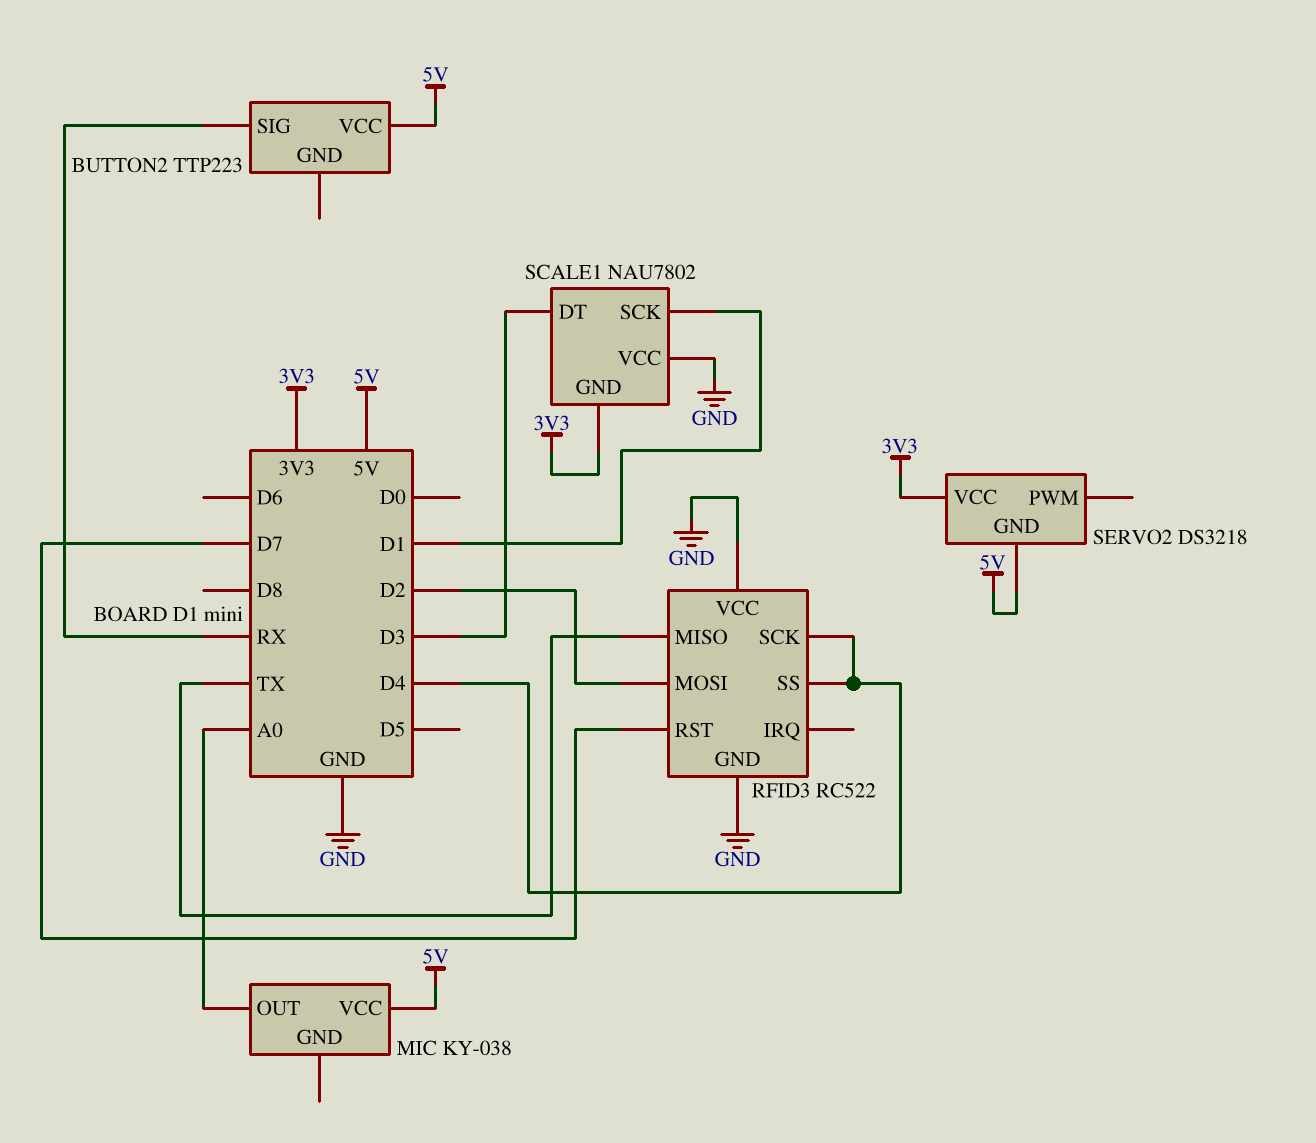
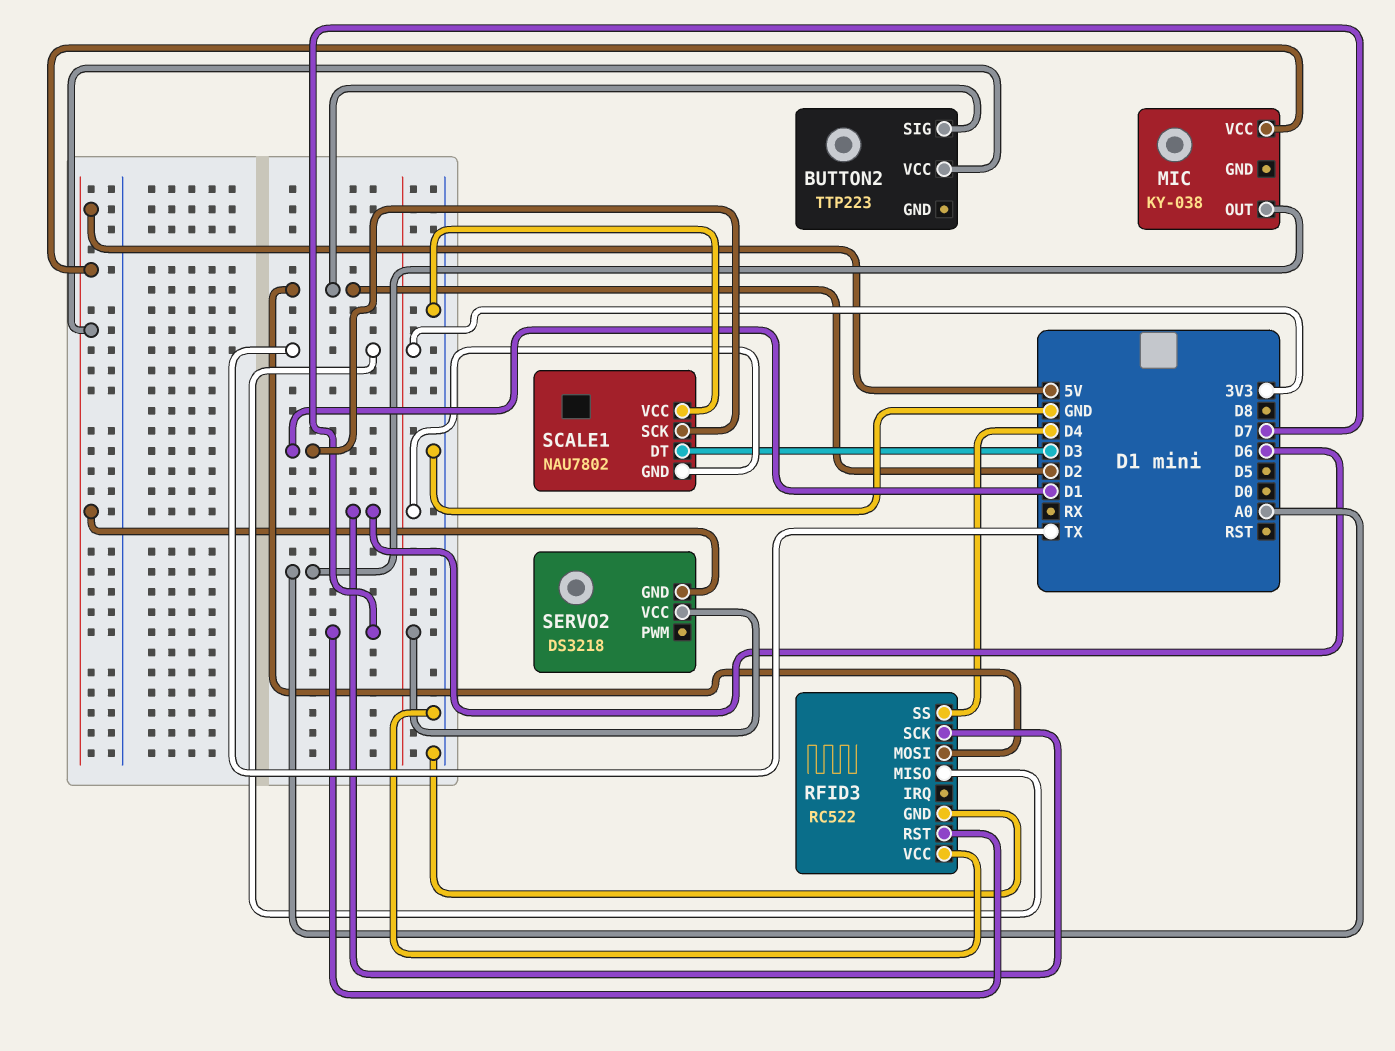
BUTTON2 pin SIG: RX -> D2
RFID3 pin SCK: D4 -> D6

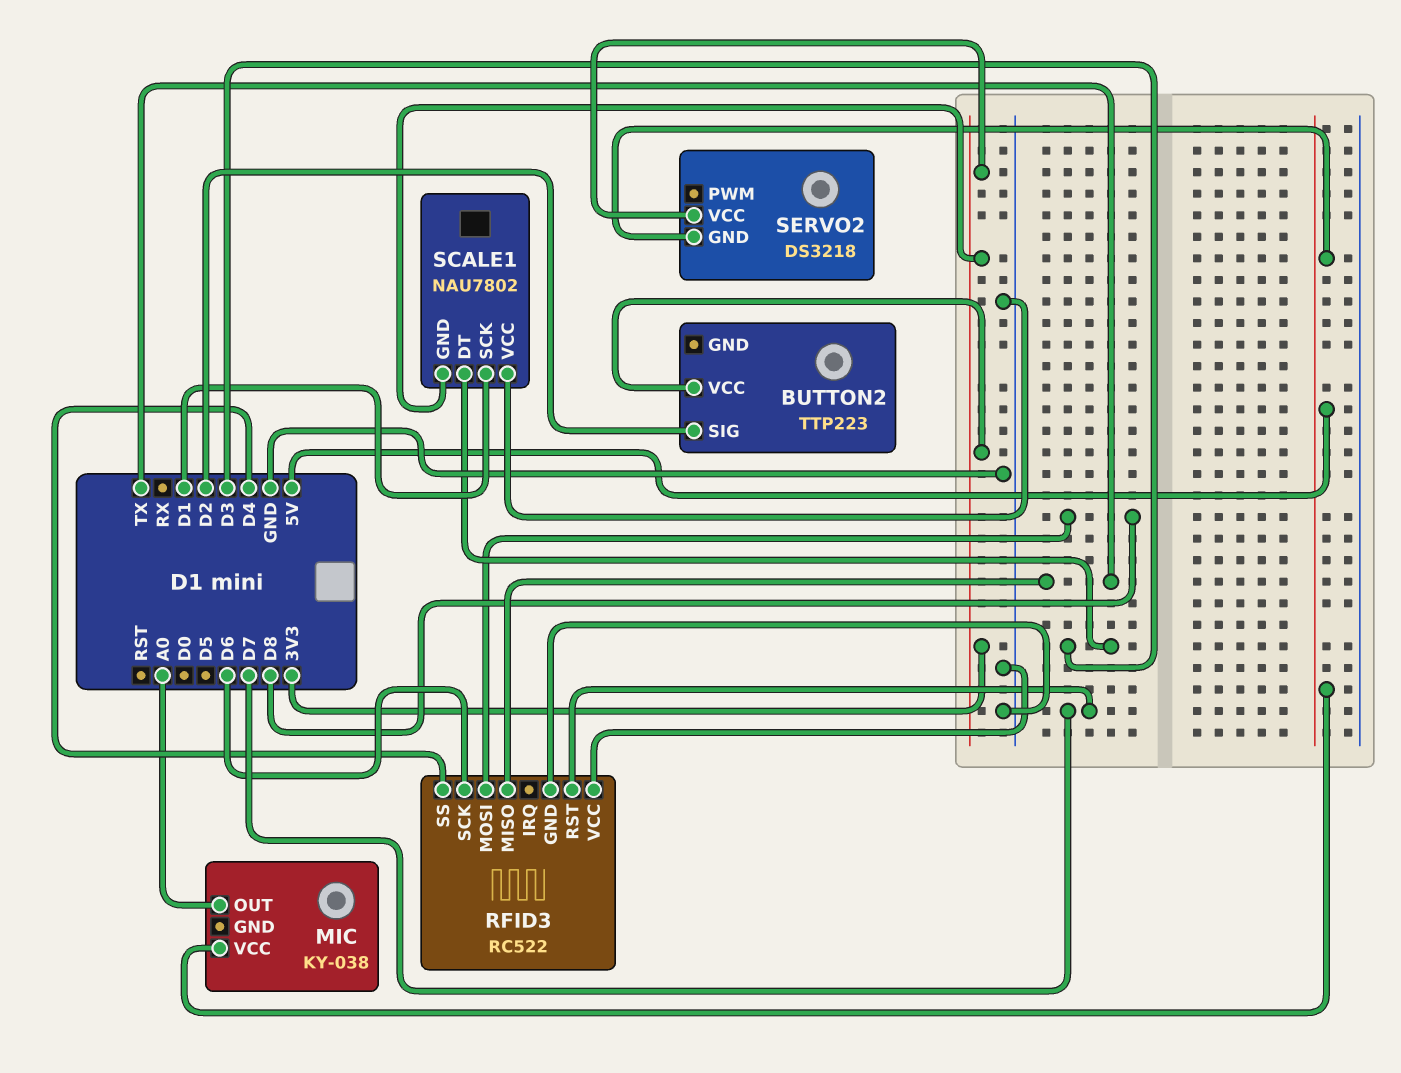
BUTTON2 pin VCC: 5V -> 3V3
RFID3 pin MOSI: D2 -> D8

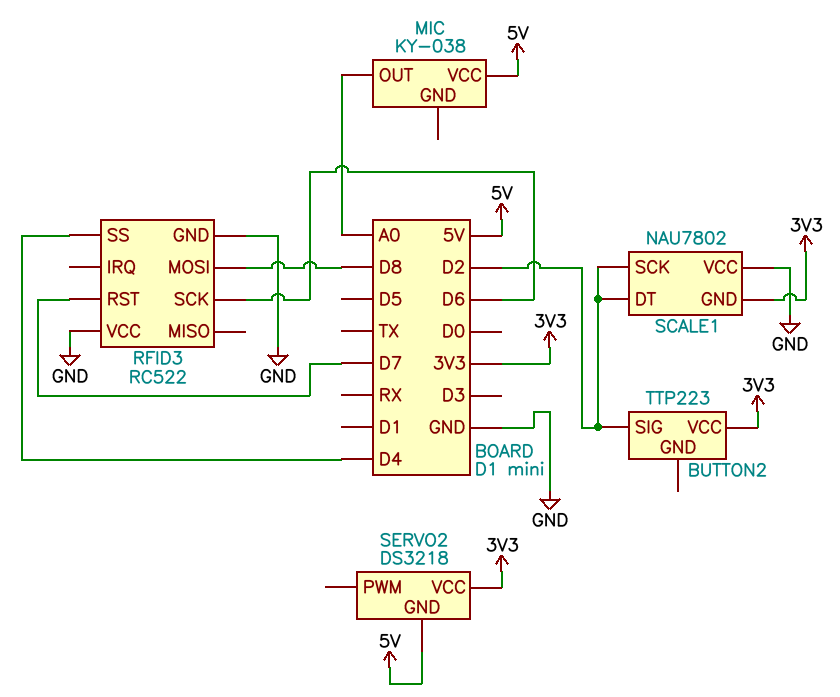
RFID3 pin MISO: TX -> none
SCALE1 pin DT: D3 -> D2
SCALE1 pin SCK: D1 -> D2

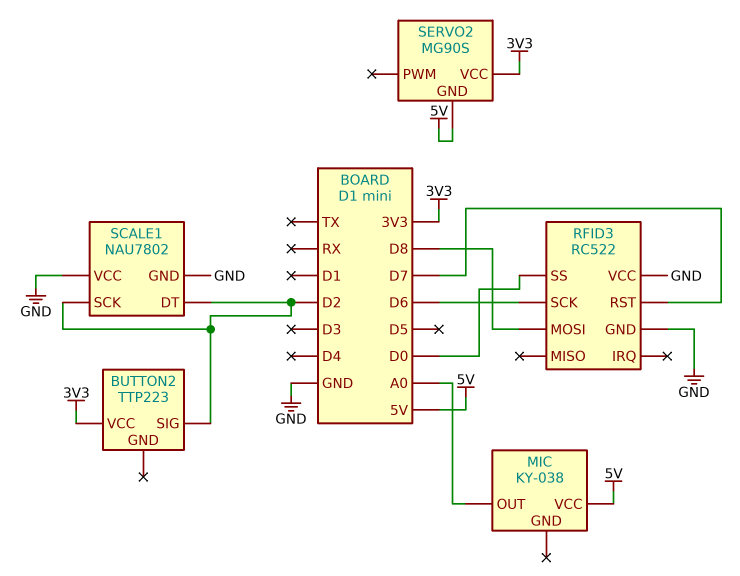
RFID3 pin SS: D4 -> D0
SCALE1 pin GND: 3V3 -> GND
SERVO2: DS3218 -> MG90S

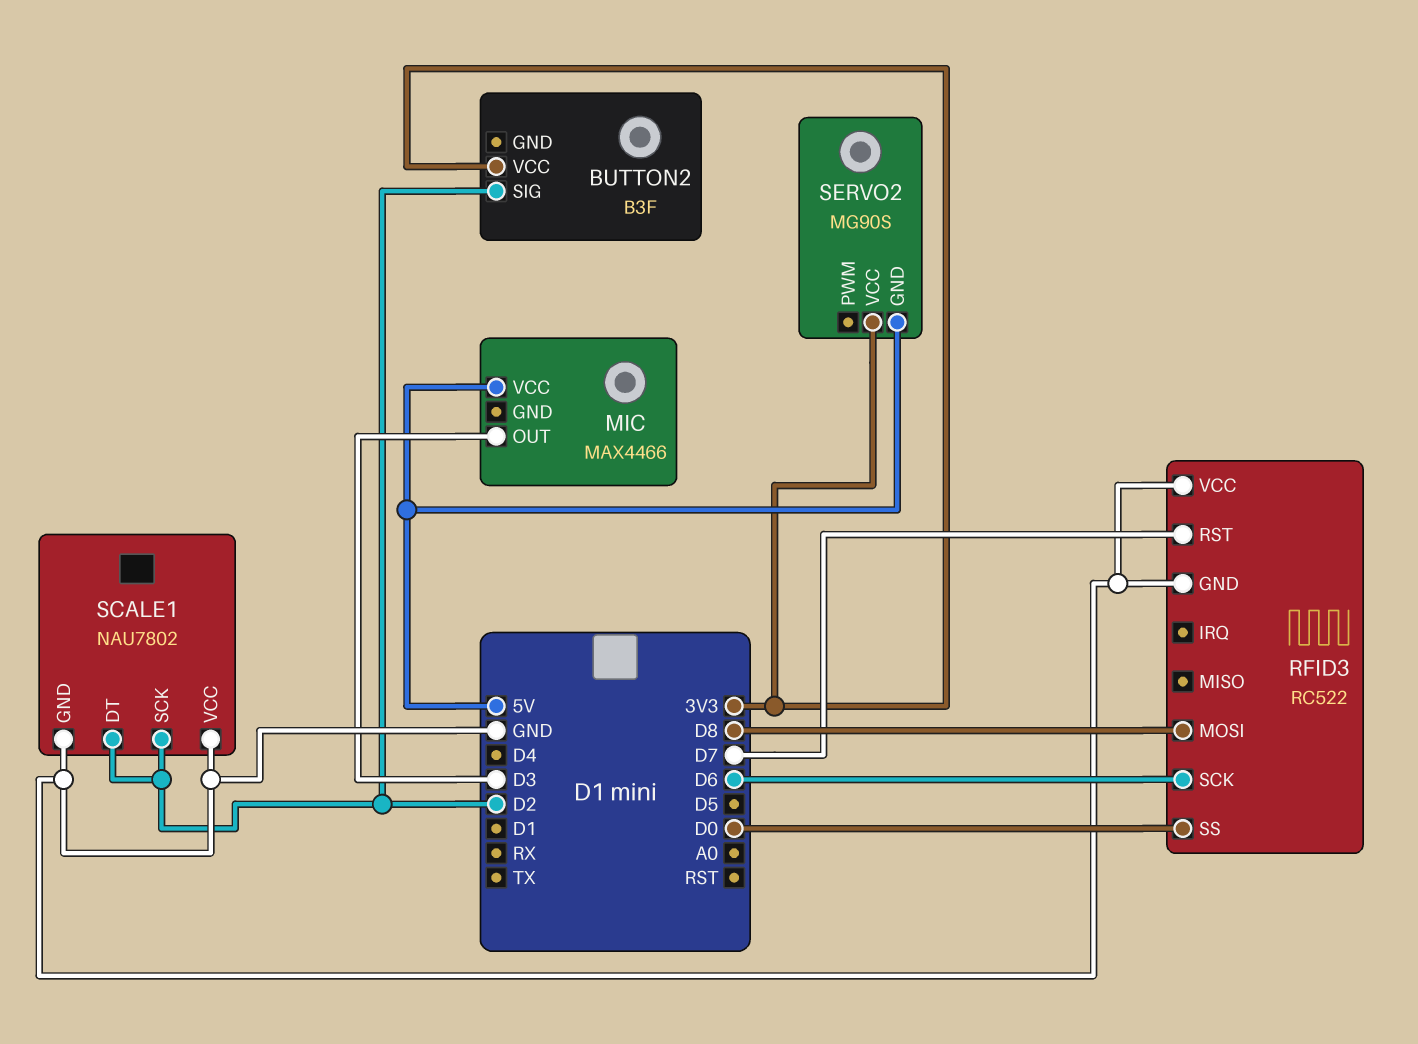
BUTTON2: TTP223 -> B3F
MIC: KY-038 -> MAX4466
MIC pin OUT: A0 -> D3

